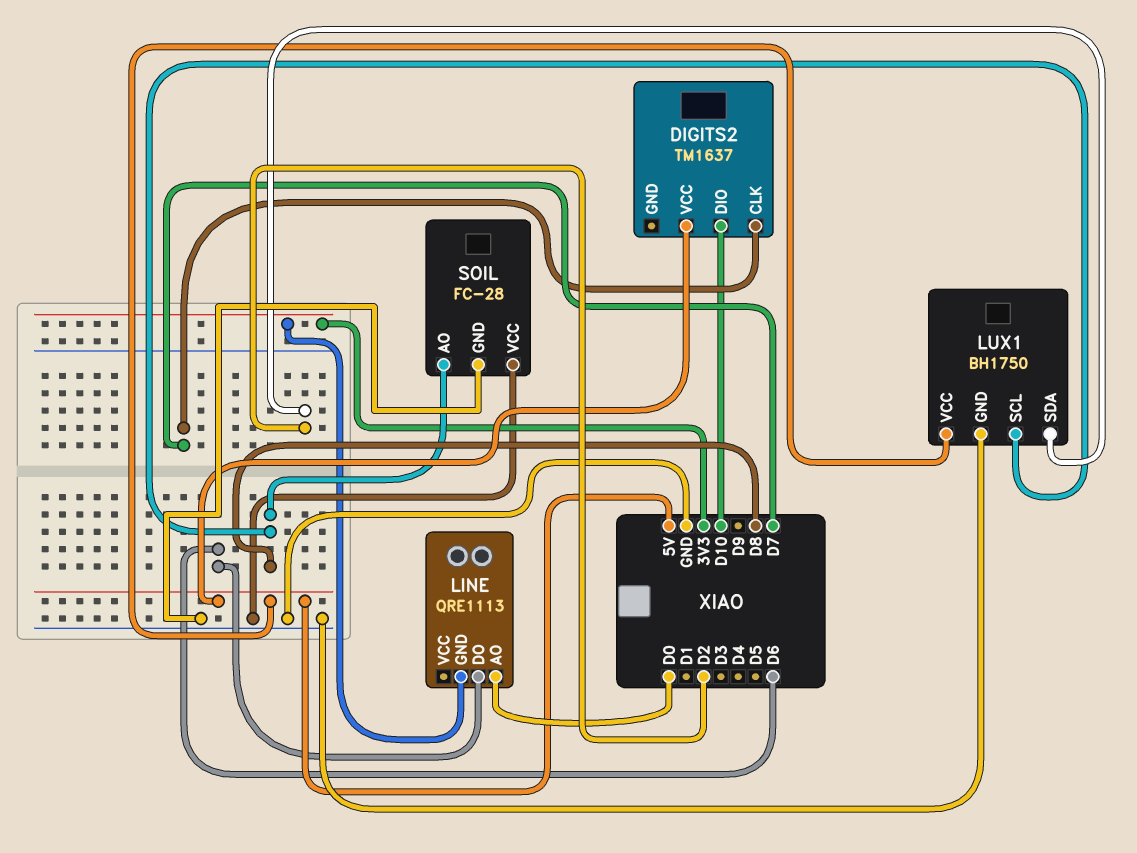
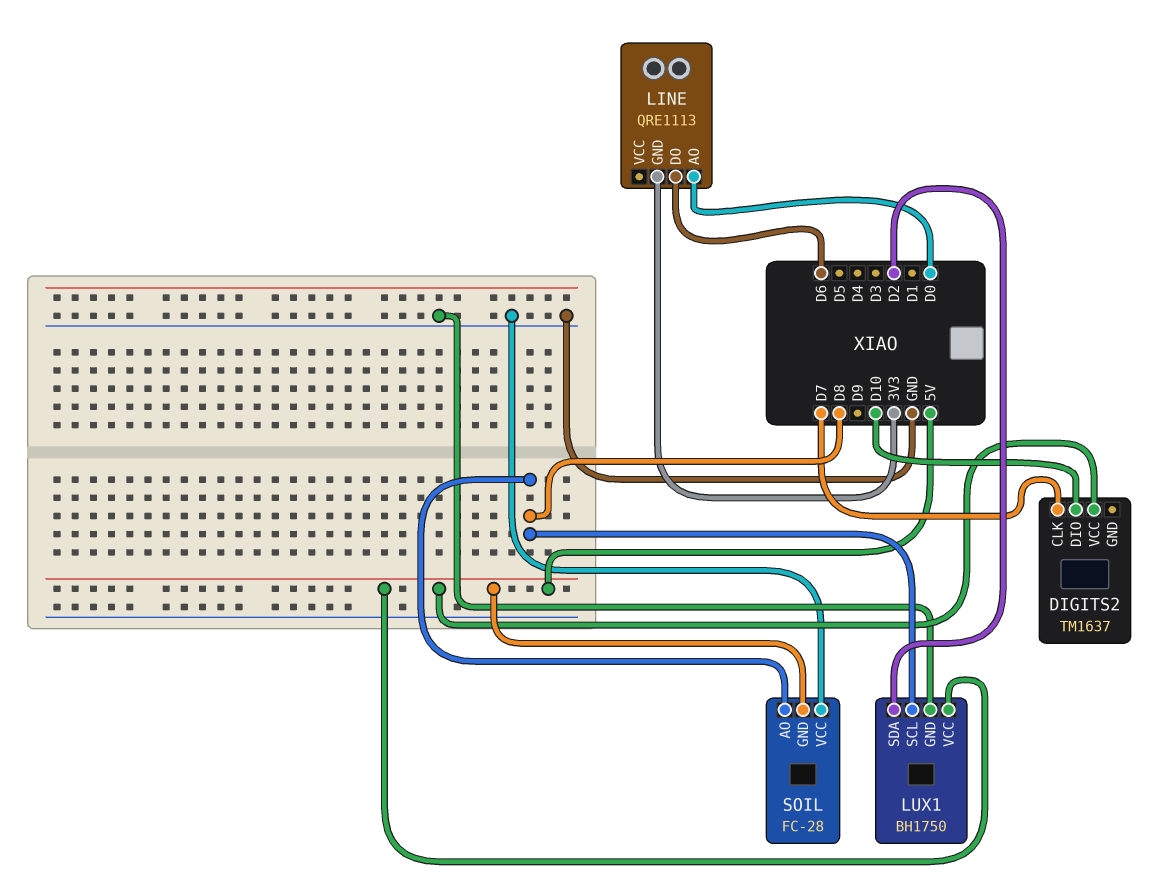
SOIL pin GND: GND -> 5V

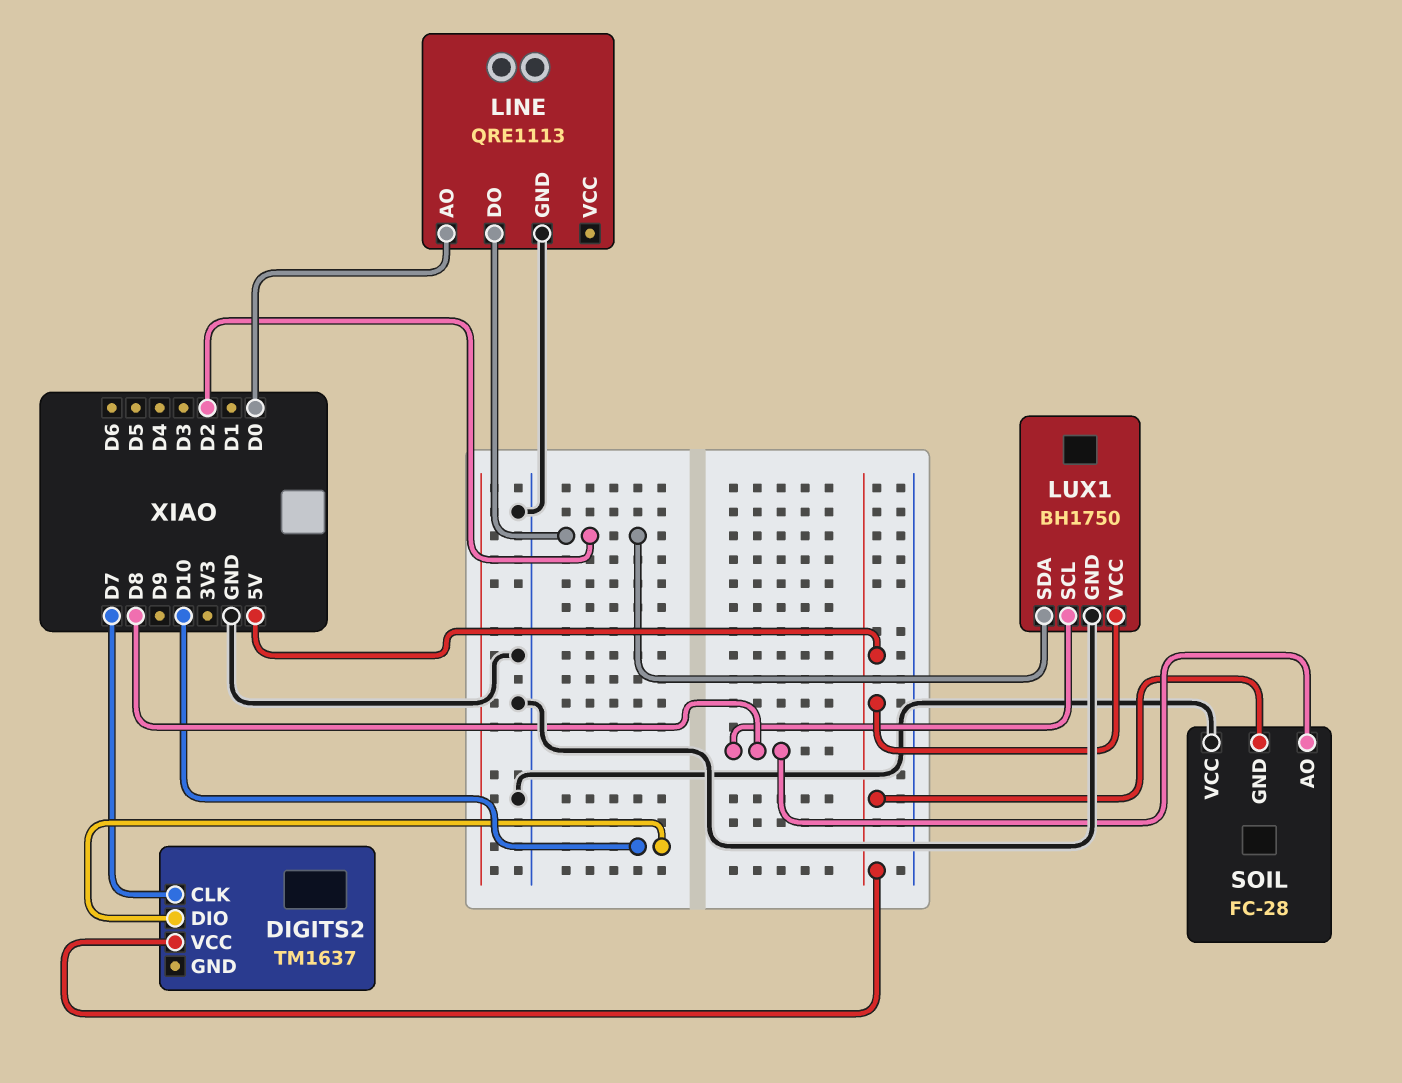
LINE pin DO: D6 -> D2
LINE pin GND: 3V3 -> GND

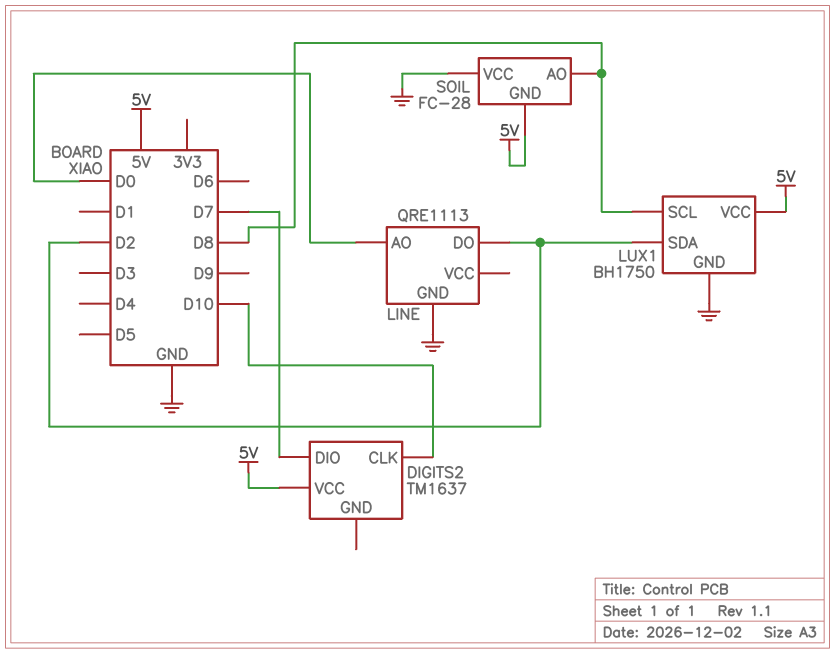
DIGITS2 pin CLK: D7 -> D10
DIGITS2 pin DIO: D10 -> D7

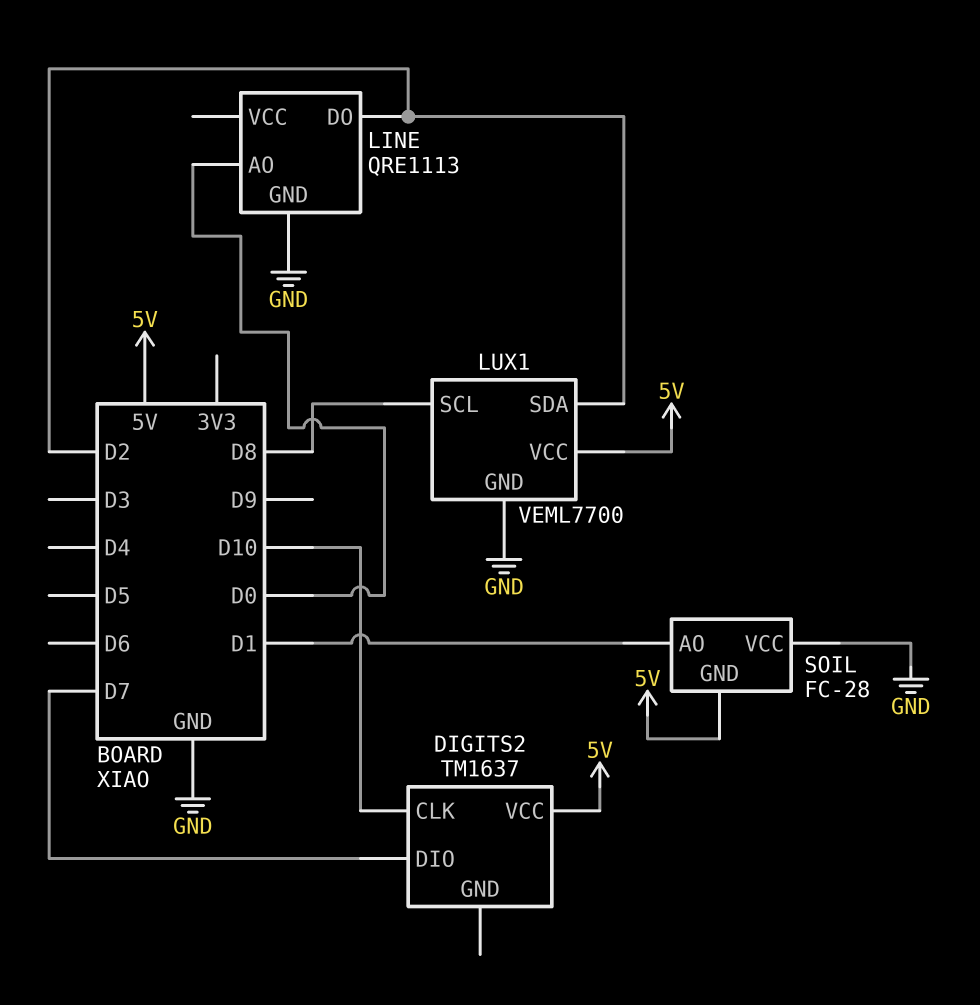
LUX1: BH1750 -> VEML7700
SOIL pin AO: D8 -> D1

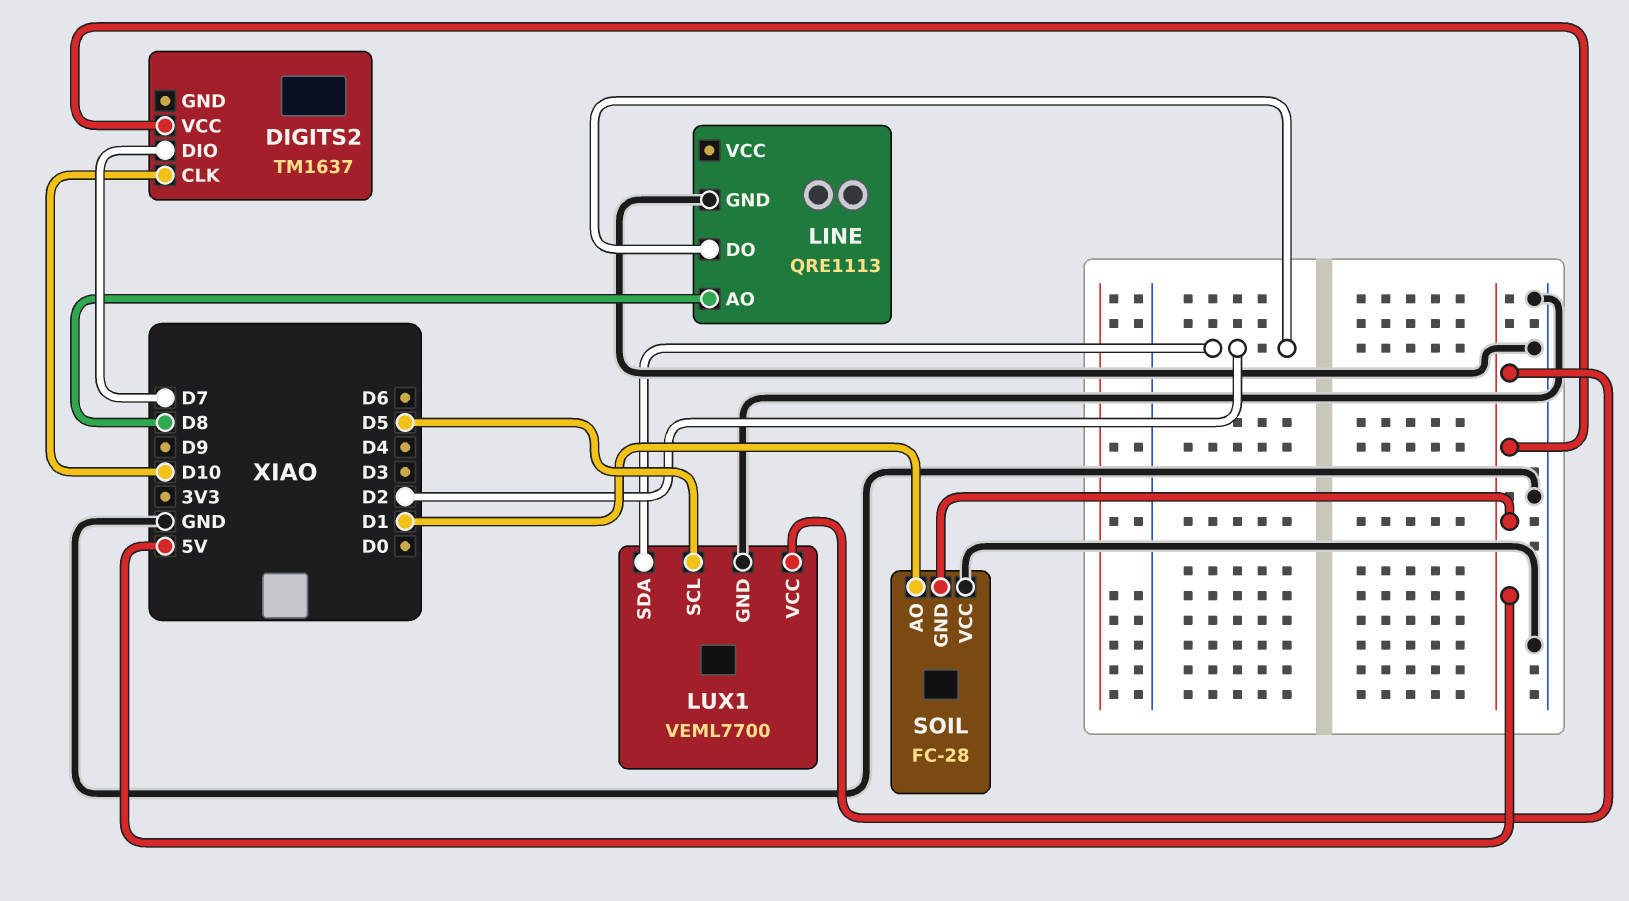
LINE pin AO: D0 -> D8
LUX1 pin SCL: D8 -> D5

